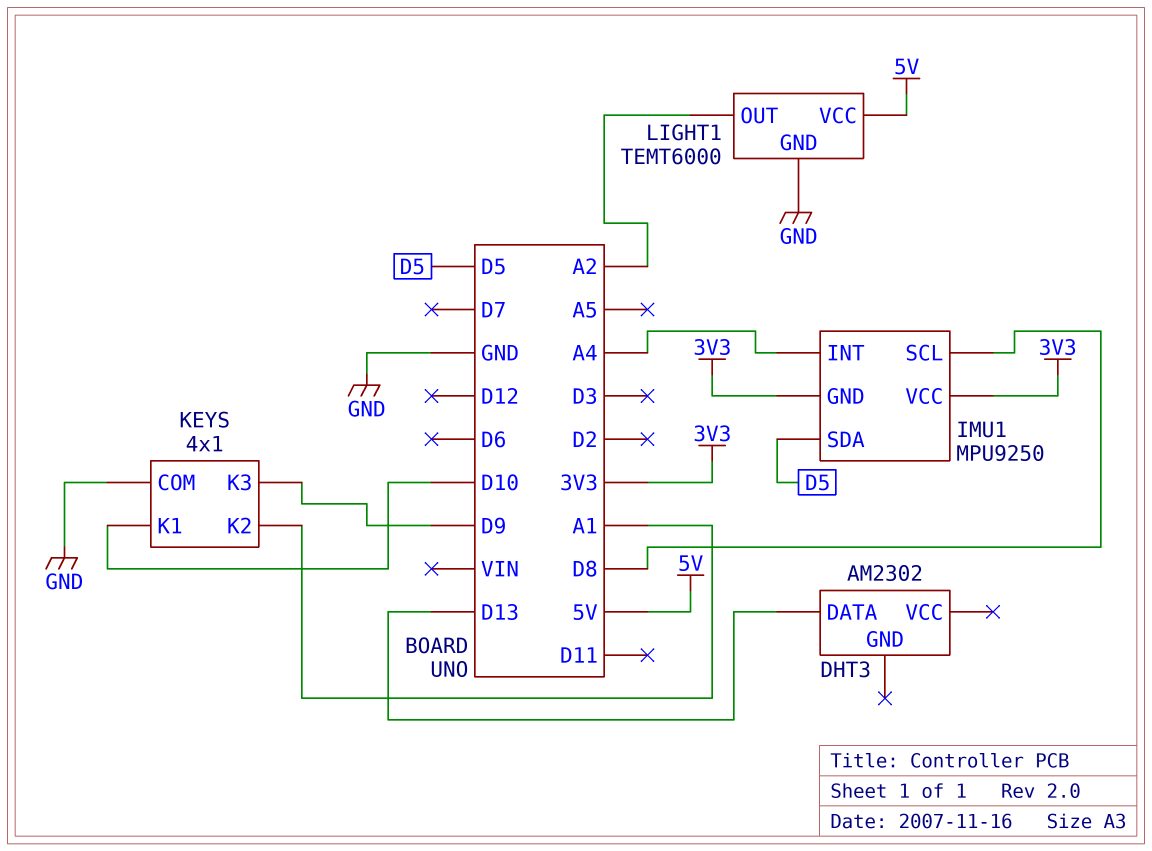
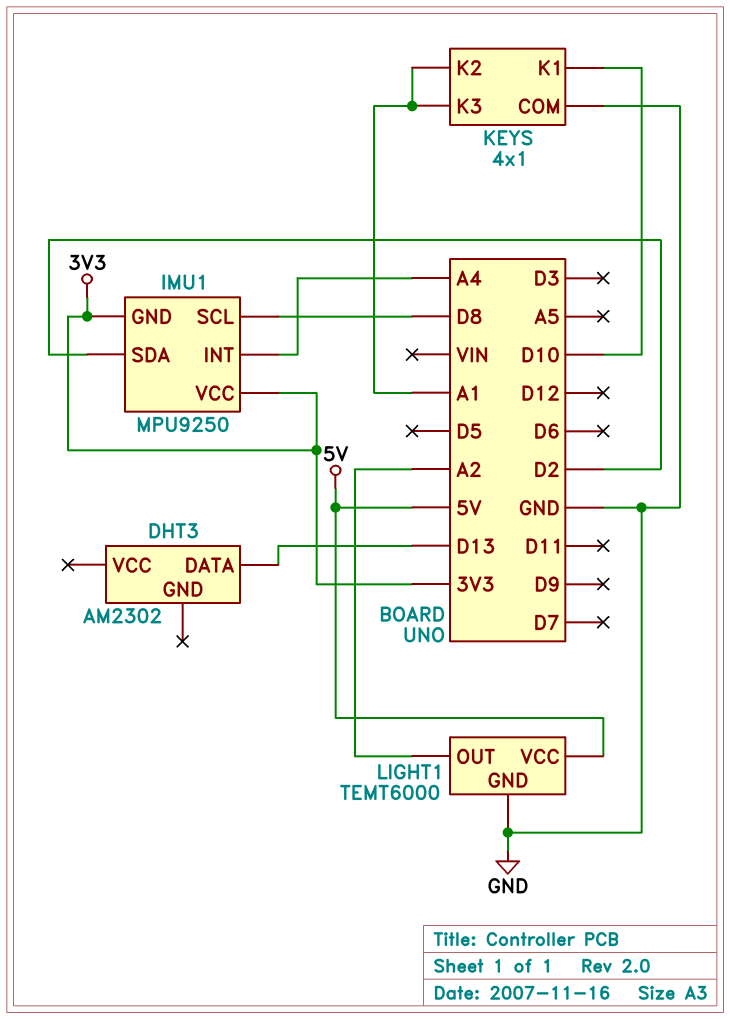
IMU1 pin SDA: D5 -> D2
KEYS pin K3: D9 -> A1

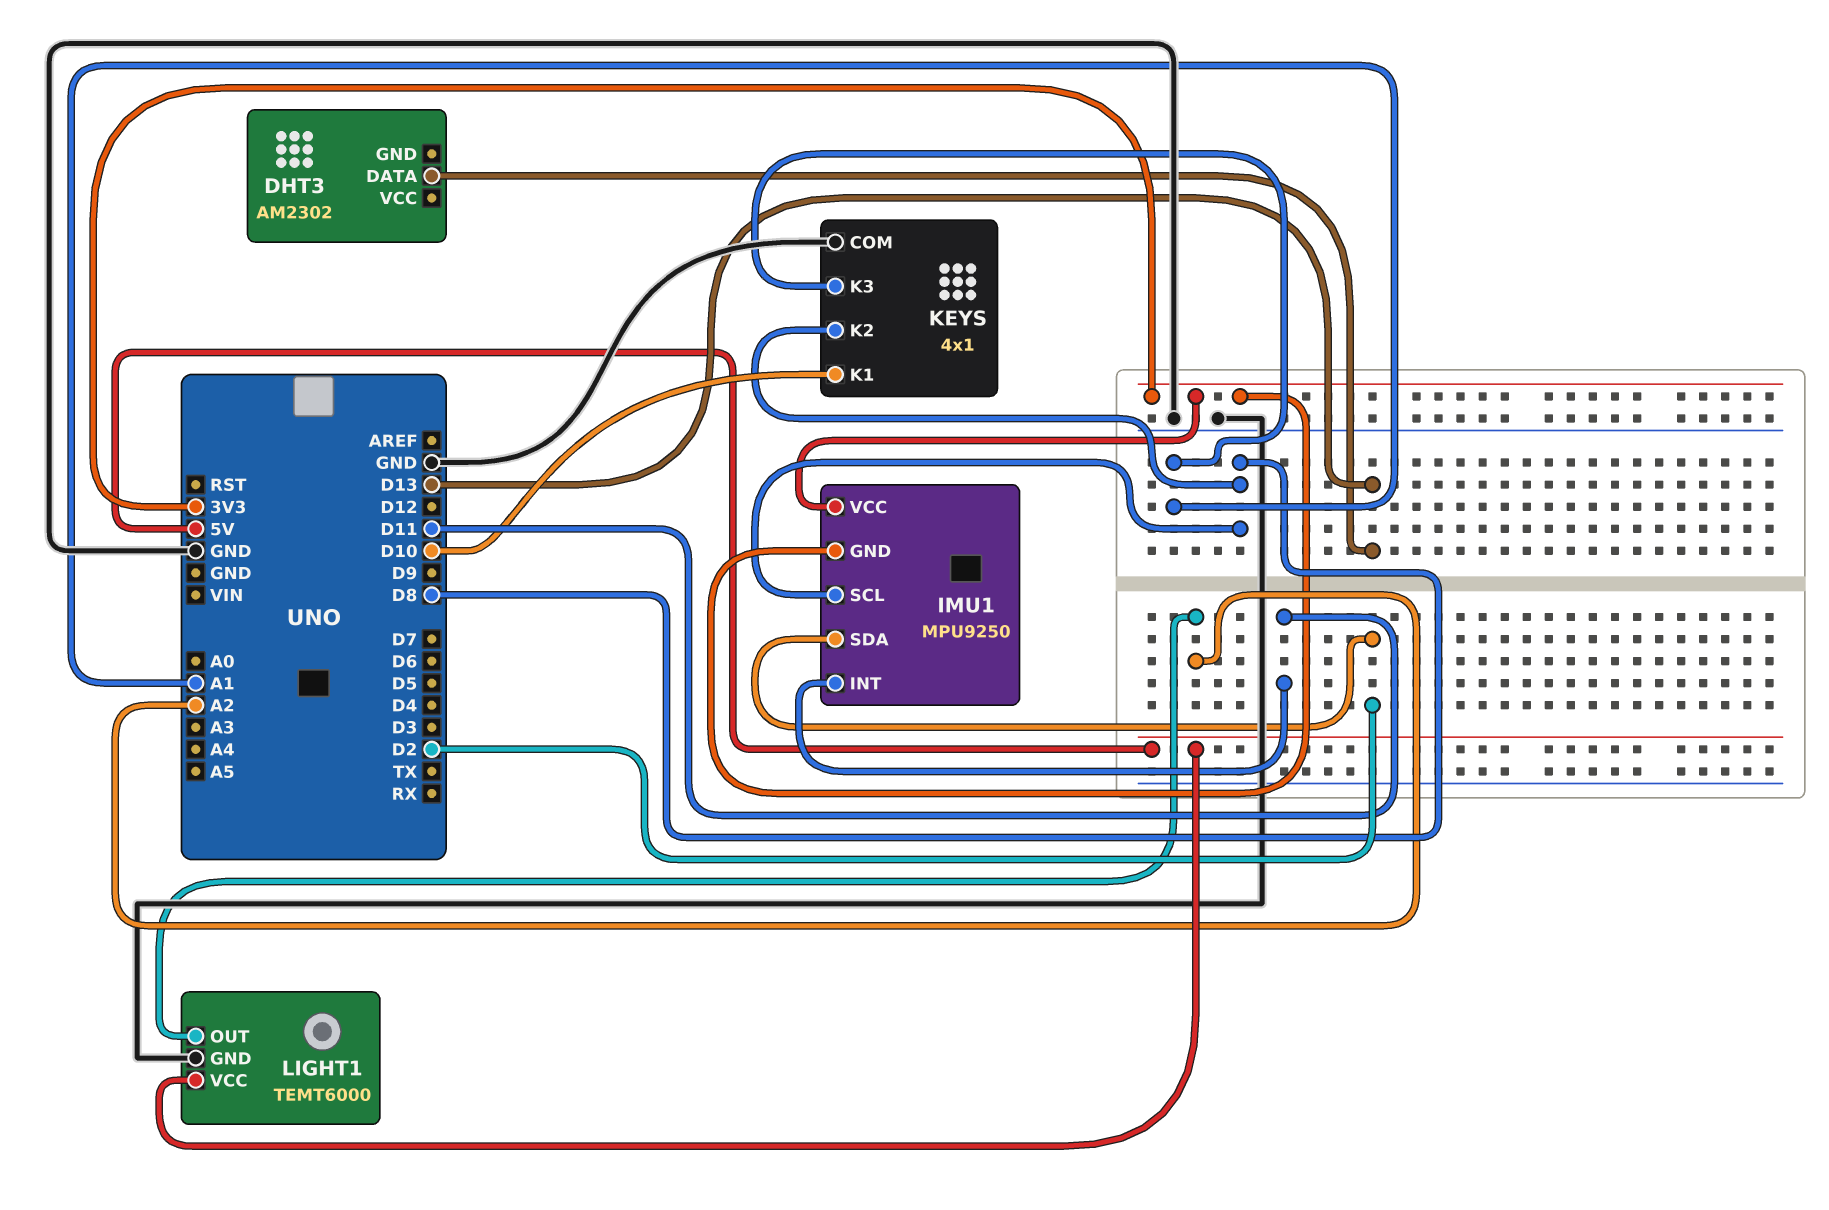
IMU1 pin INT: A4 -> D11
KEYS pin K2: A1 -> D8

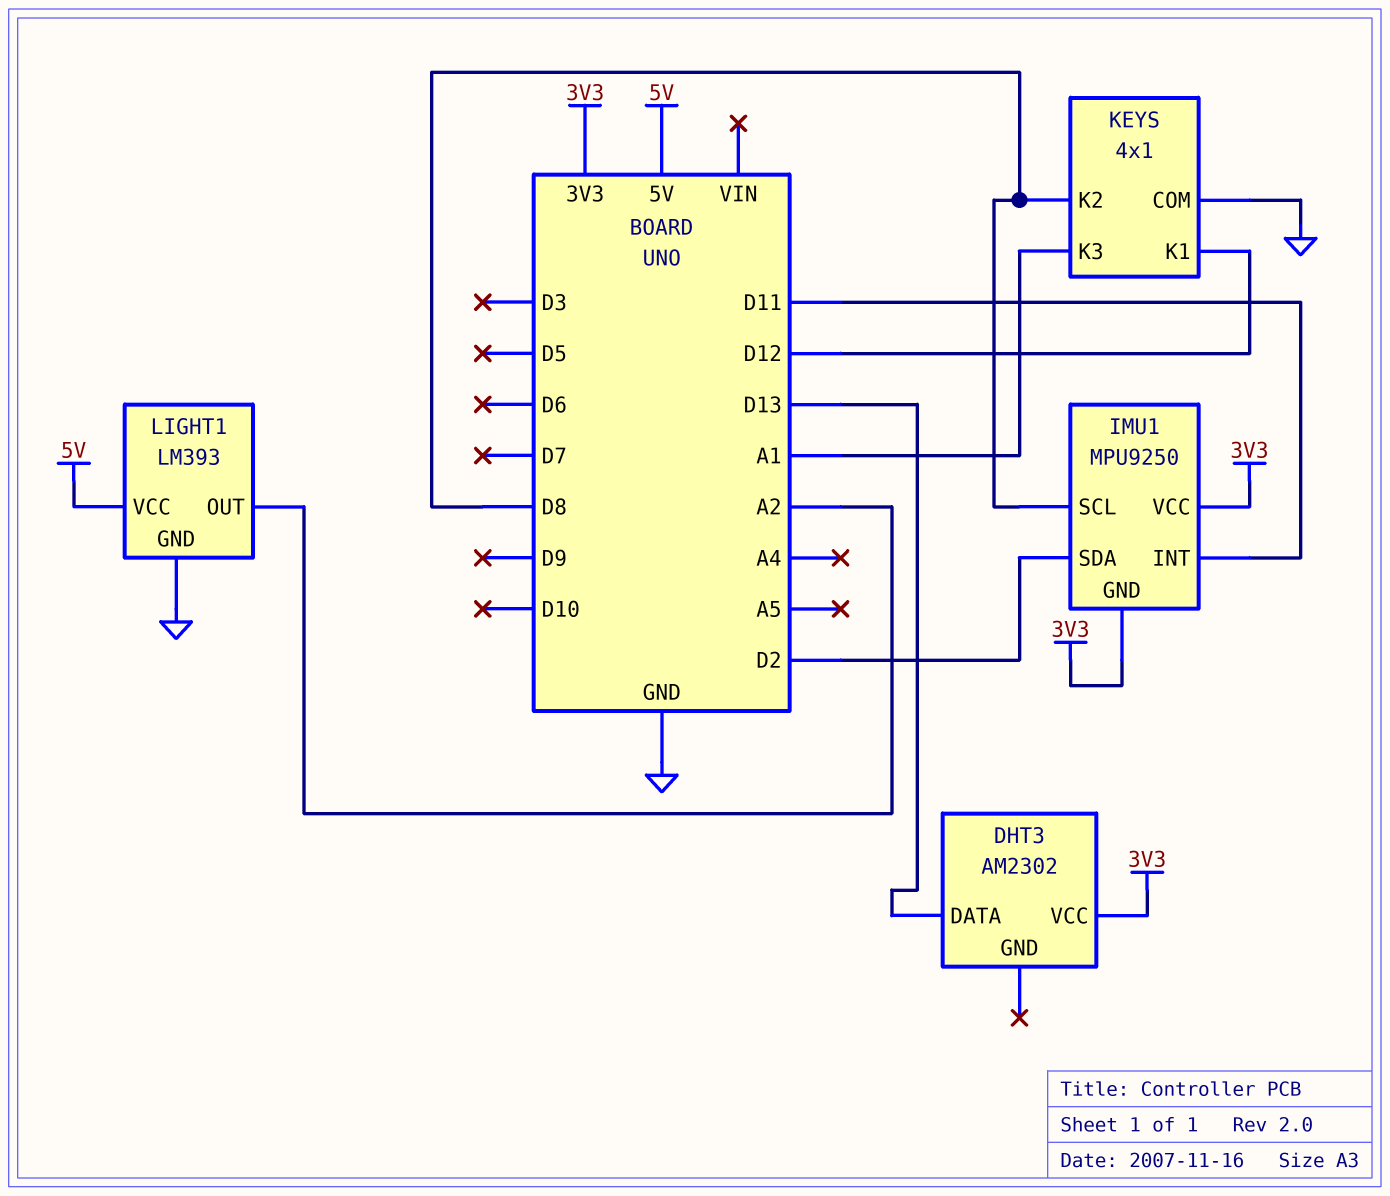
DHT3 pin VCC: none -> 3V3
KEYS pin K1: D10 -> D12
LIGHT1: TEMT6000 -> LM393

